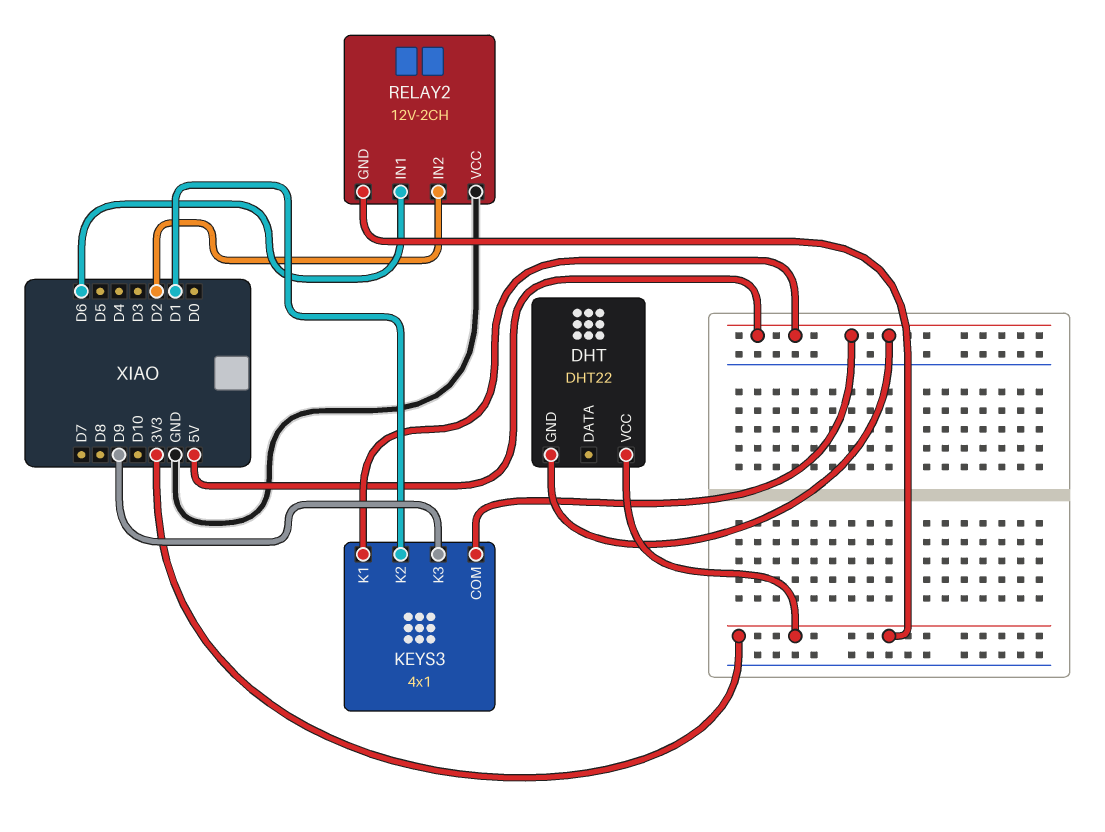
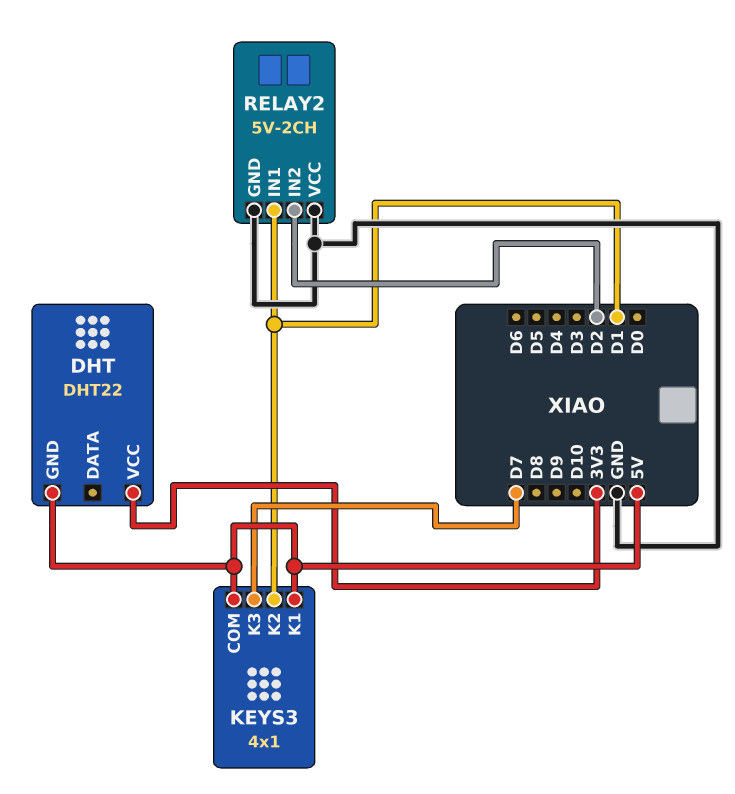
KEYS3 pin K3: D9 -> D7
RELAY2: 12V-2CH -> 5V-2CH
RELAY2 pin GND: 3V3 -> GND
RELAY2 pin IN1: D6 -> D1

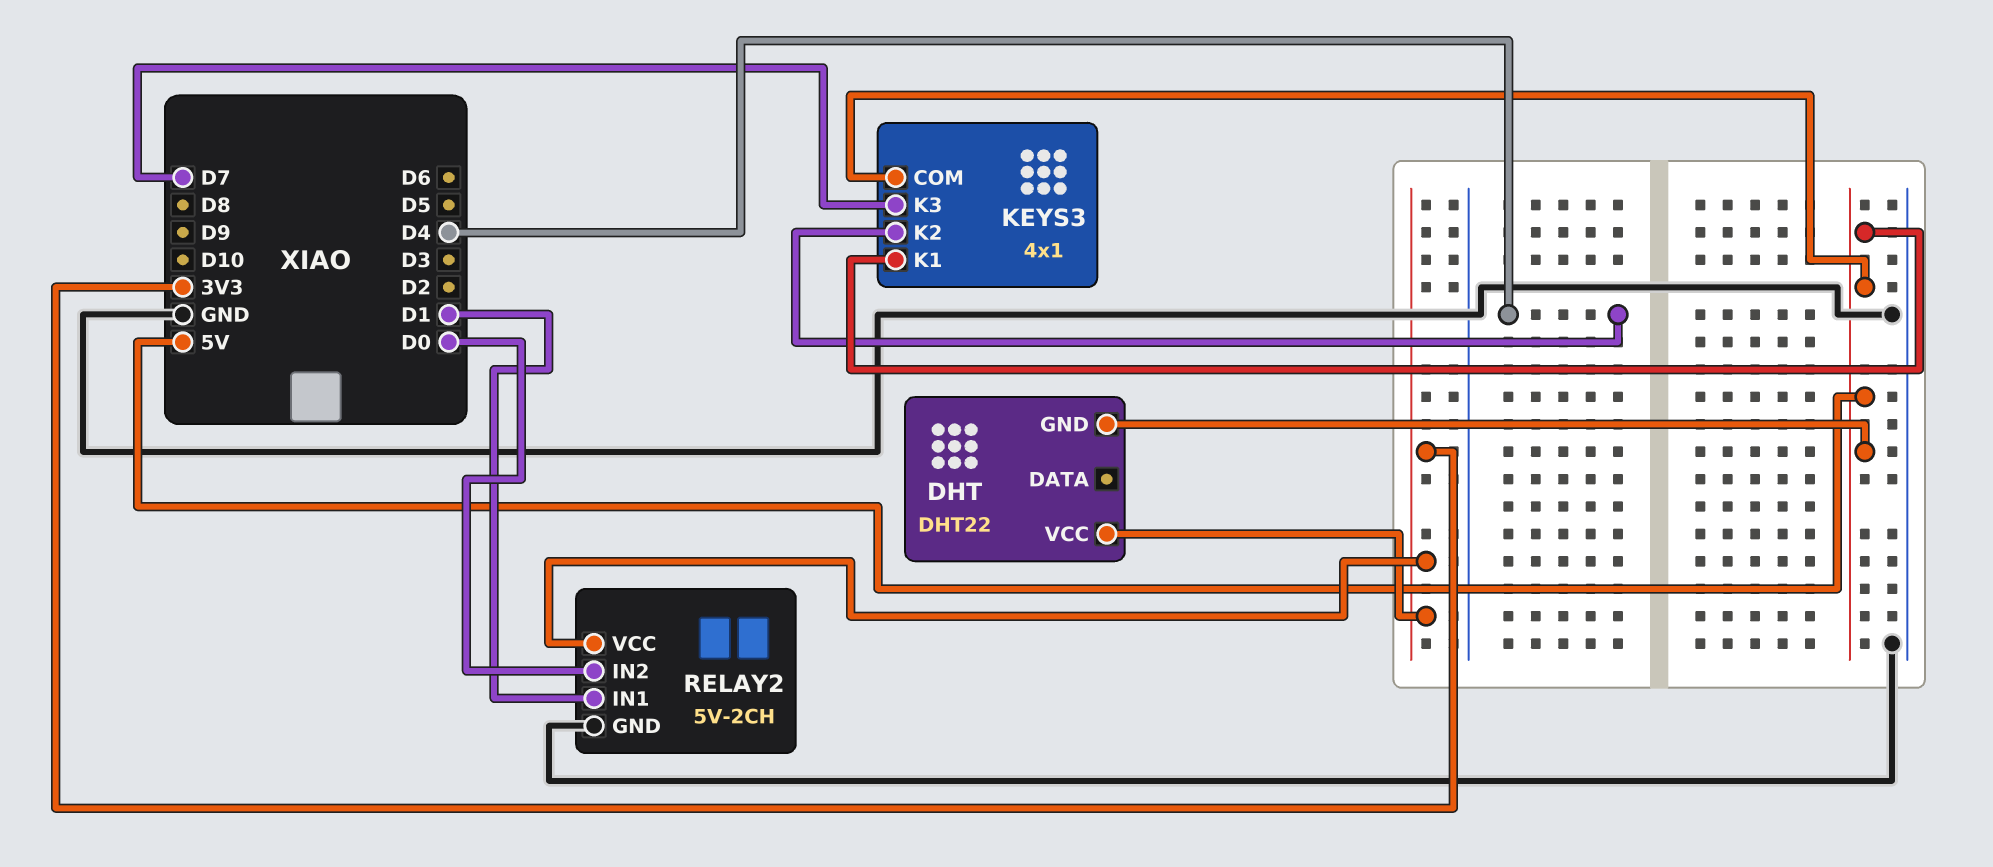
KEYS3 pin K2: D1 -> D4
RELAY2 pin IN2: D2 -> D0
RELAY2 pin VCC: GND -> 3V3

